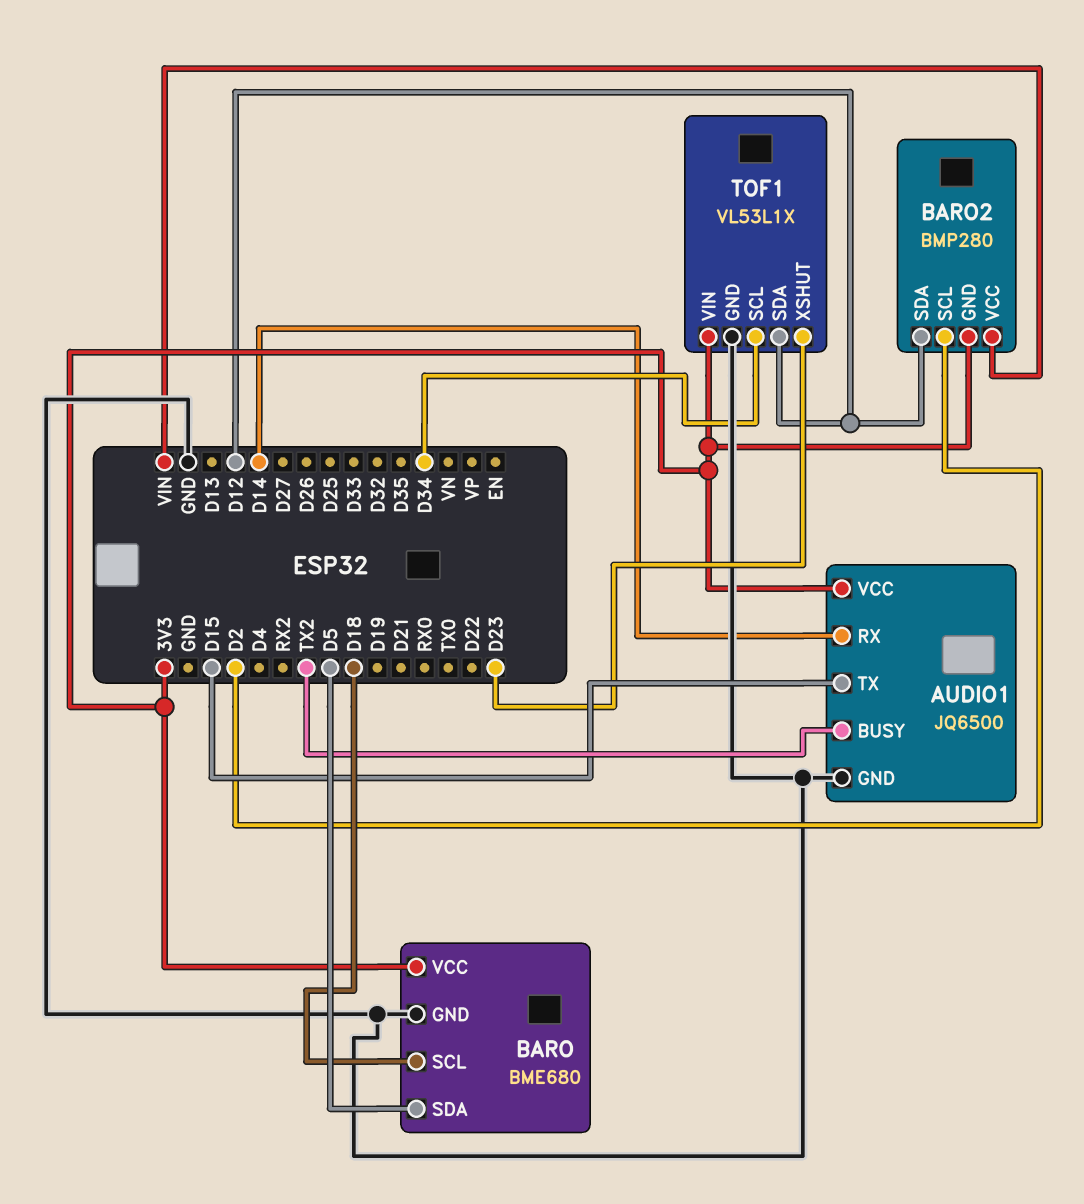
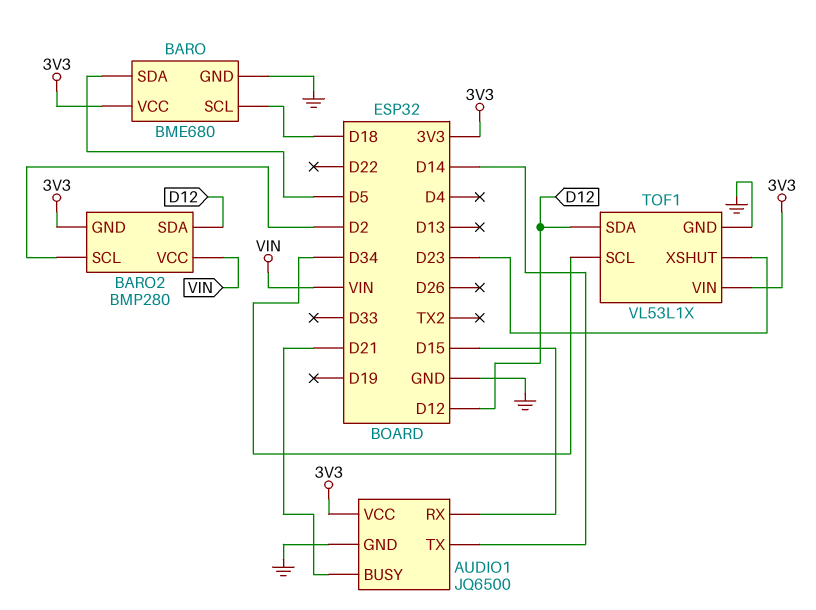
AUDIO1 pin BUSY: TX2 -> D21
AUDIO1 pin RX: D14 -> D15
AUDIO1 pin TX: D15 -> D14

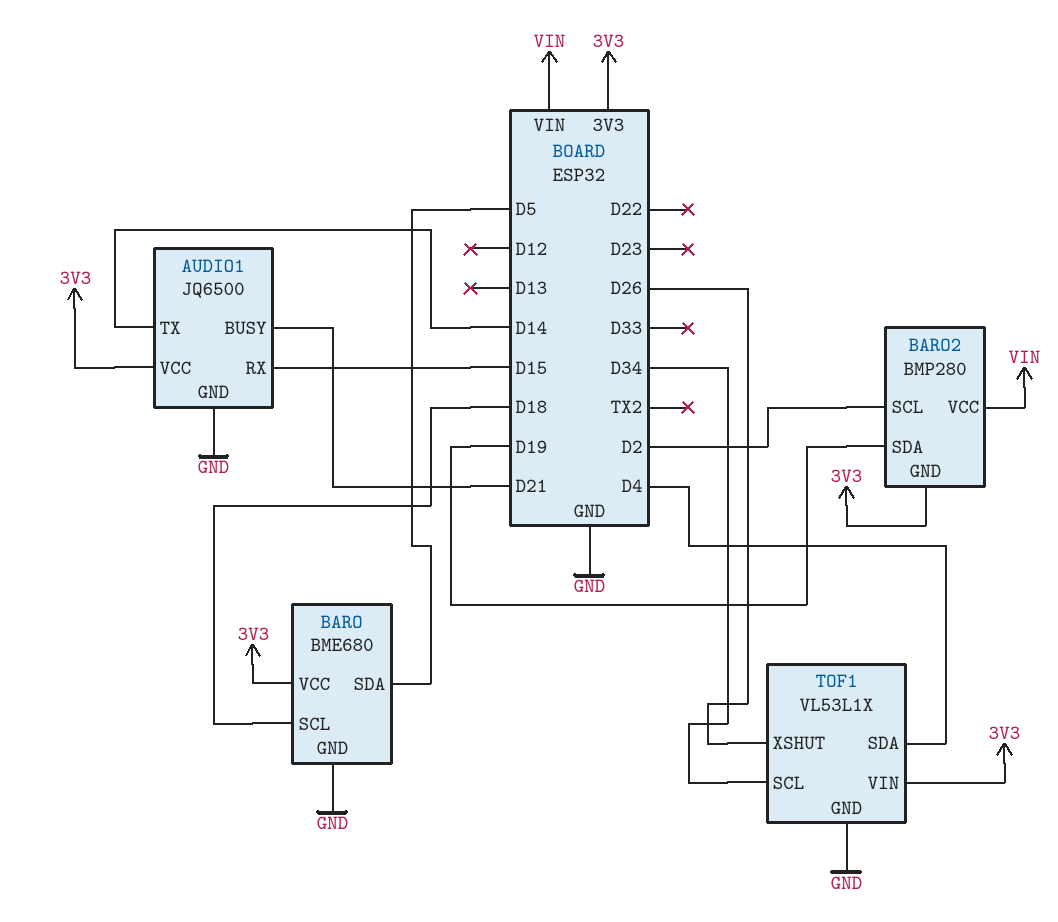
BARO2 pin SDA: D12 -> D19
TOF1 pin SDA: D12 -> D4
TOF1 pin XSHUT: D23 -> D26

